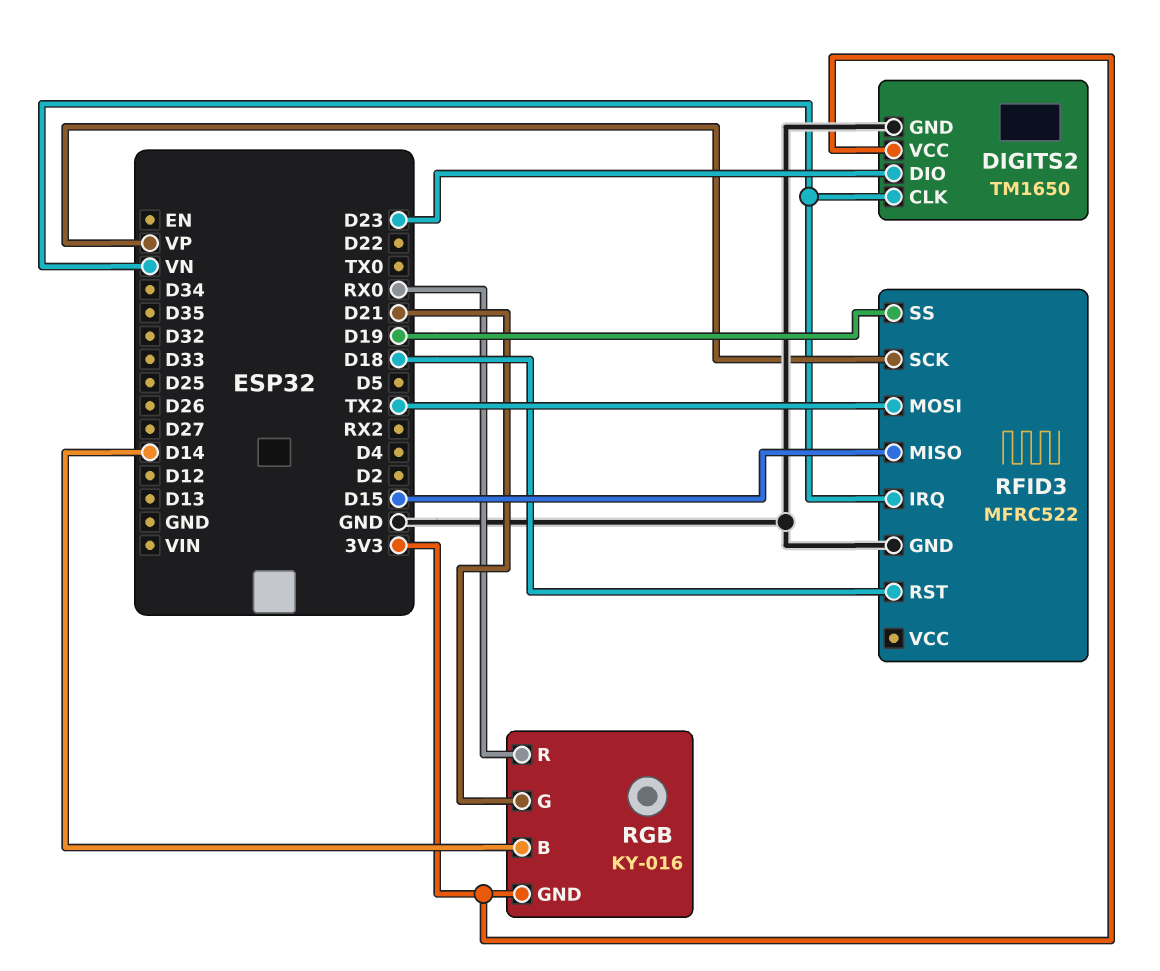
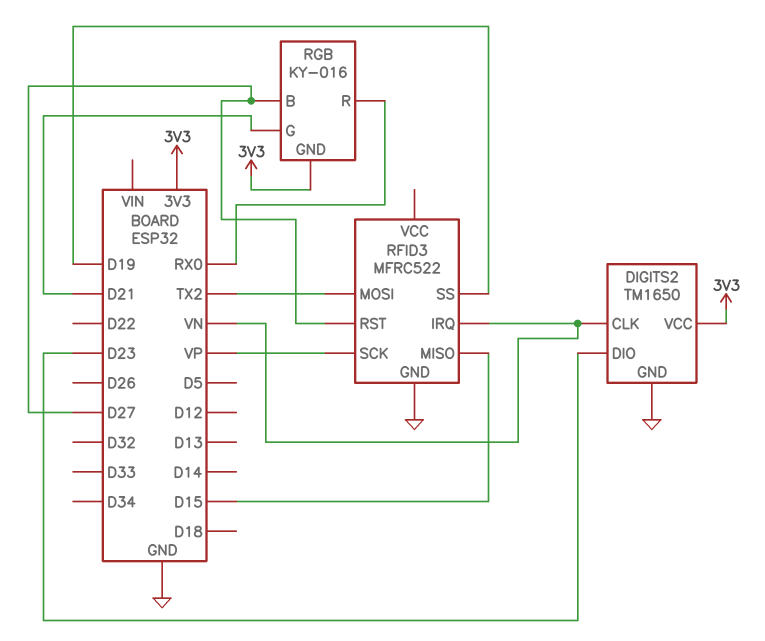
RFID3 pin RST: D18 -> D27
RGB pin B: D14 -> D27

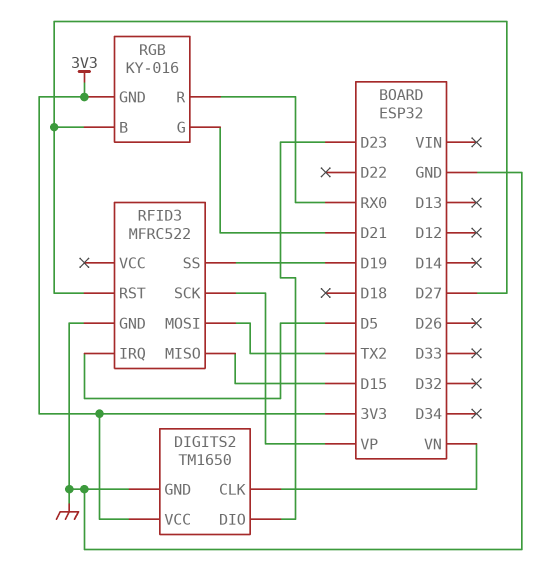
RFID3 pin IRQ: VN -> D5

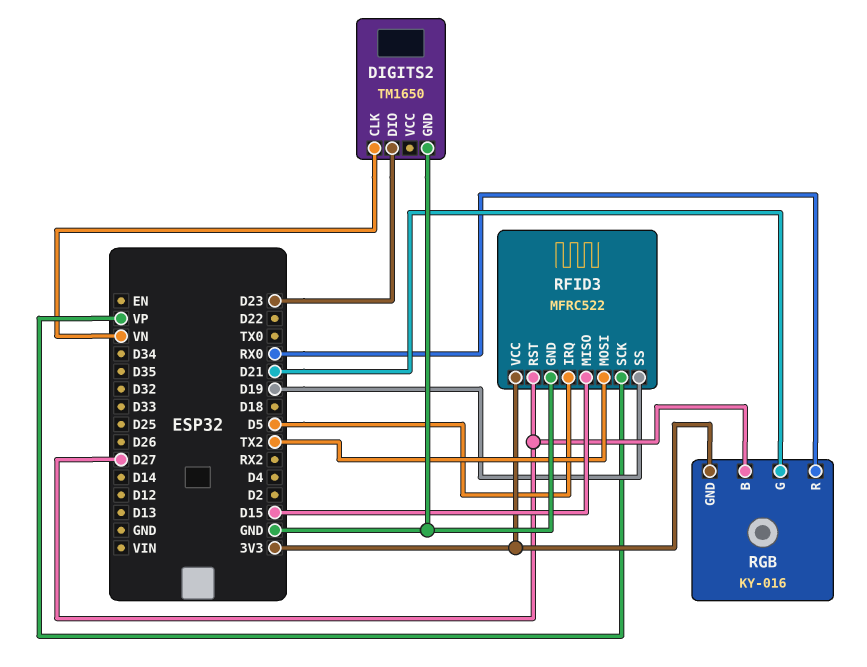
DIGITS2 pin VCC: 3V3 -> none
RFID3 pin VCC: none -> 3V3

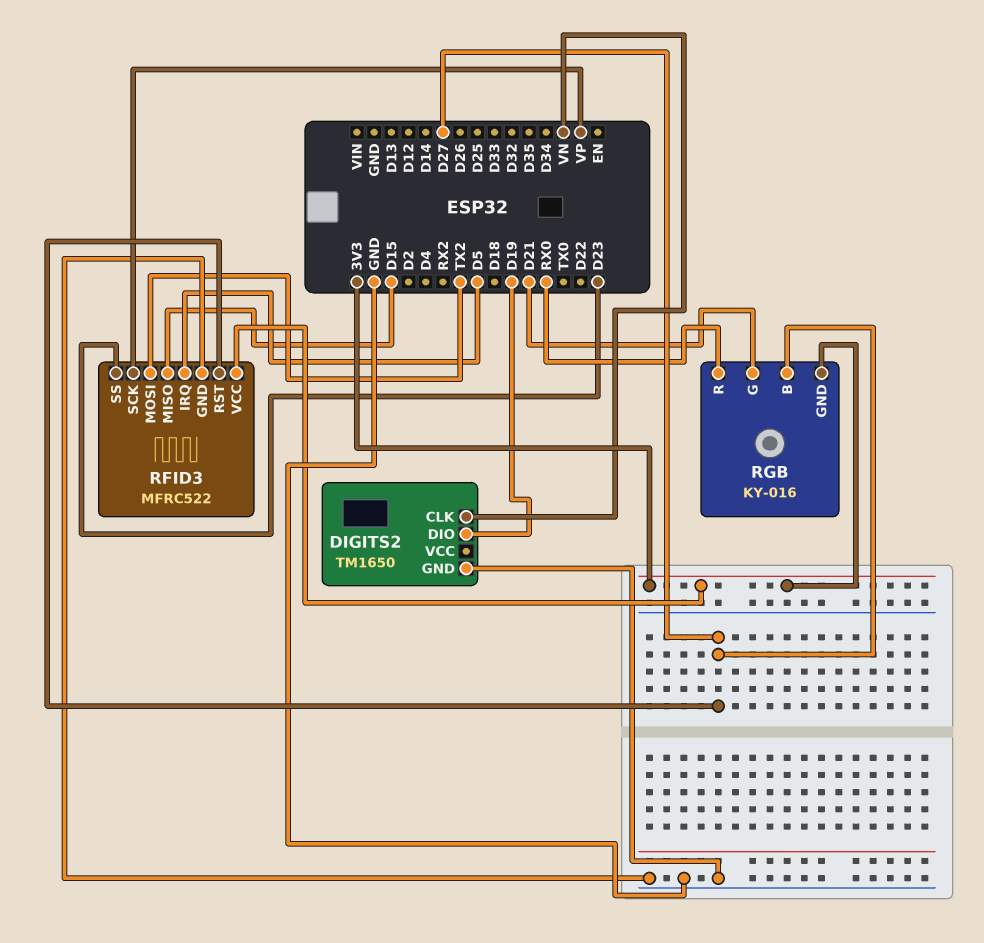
DIGITS2 pin DIO: D23 -> D19
RFID3 pin SS: D19 -> D23

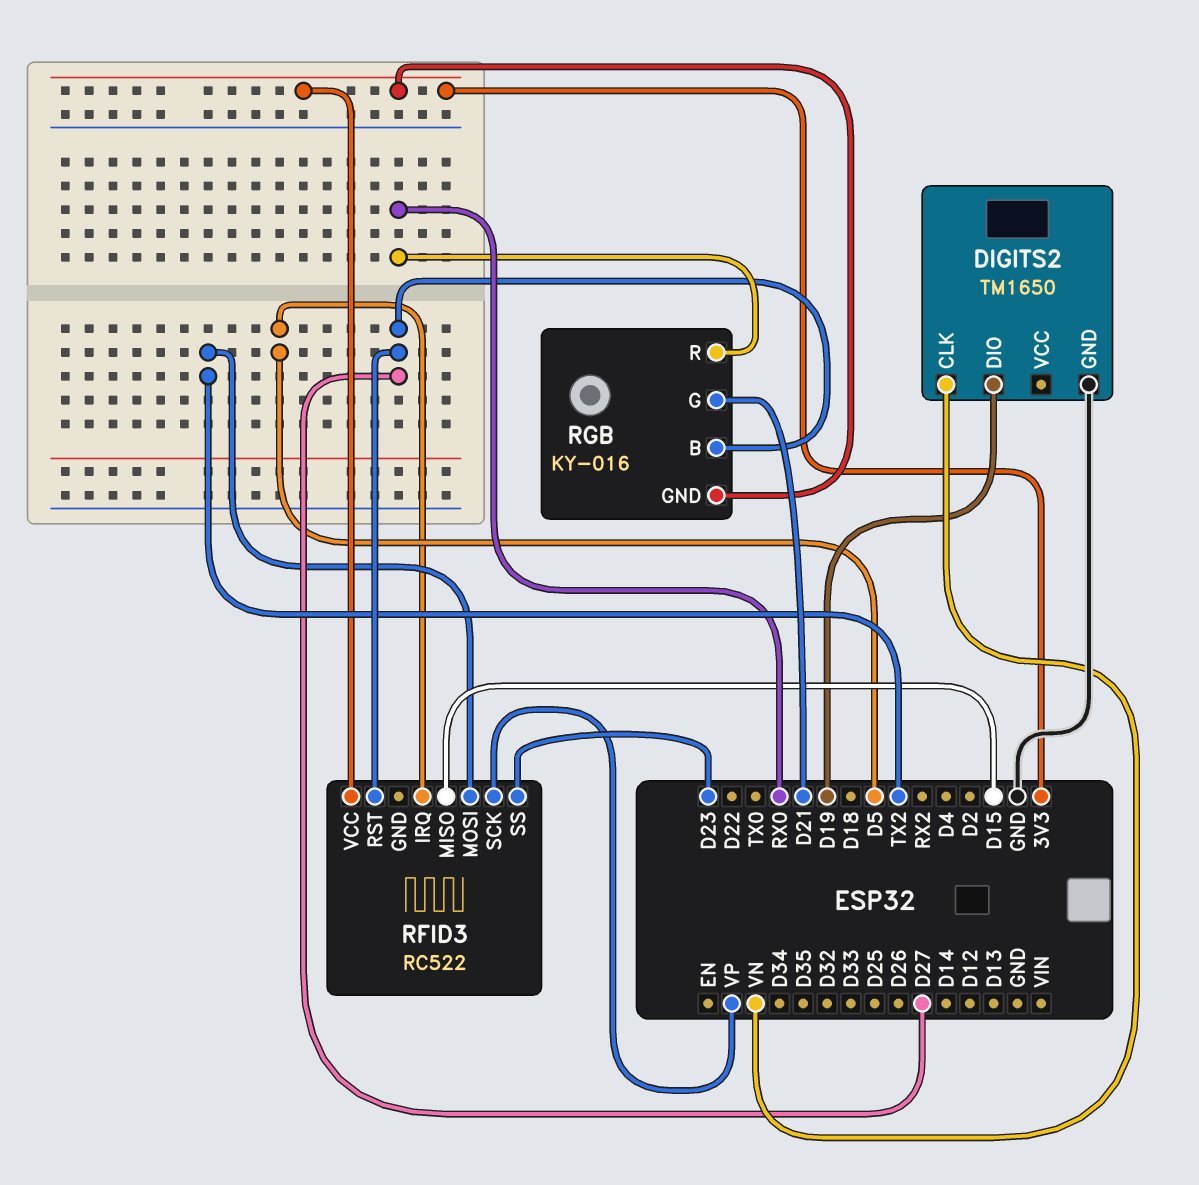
RFID3: MFRC522 -> RC522
RFID3 pin GND: GND -> none

